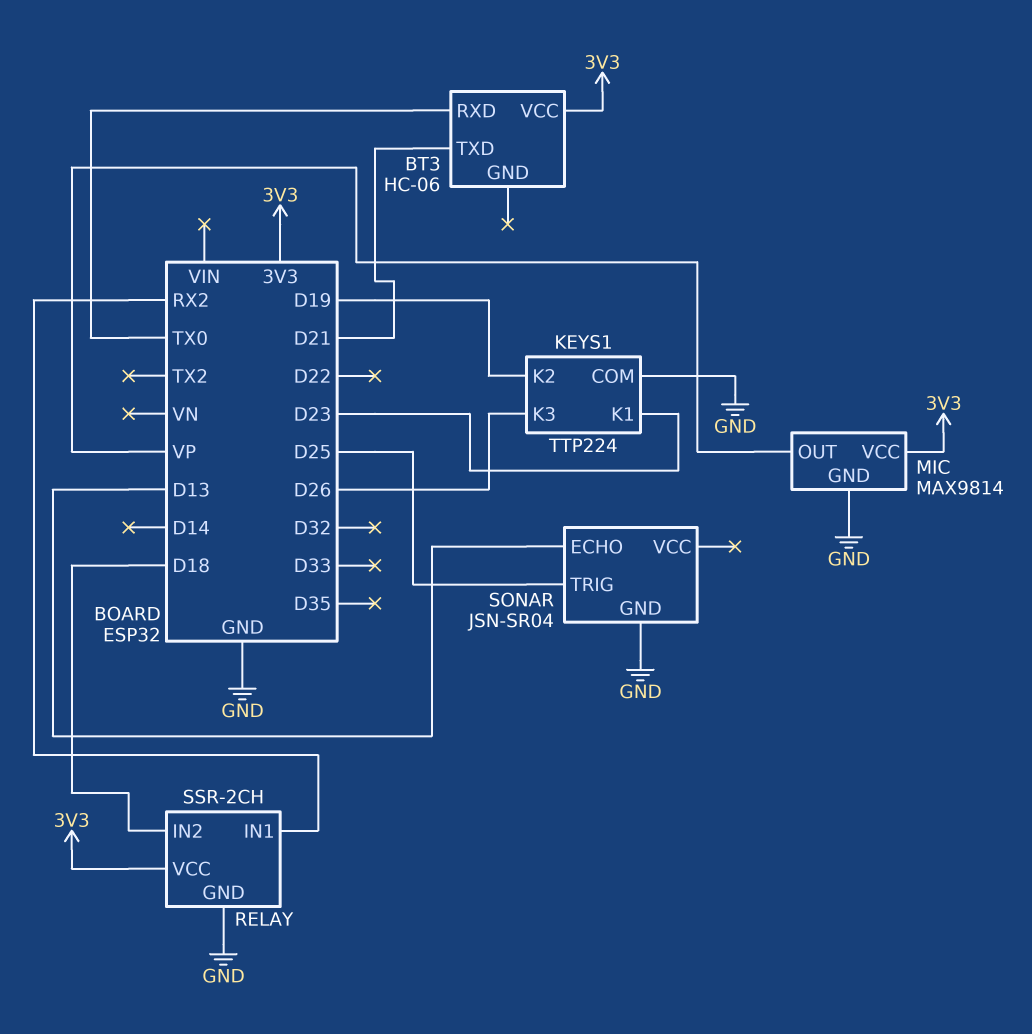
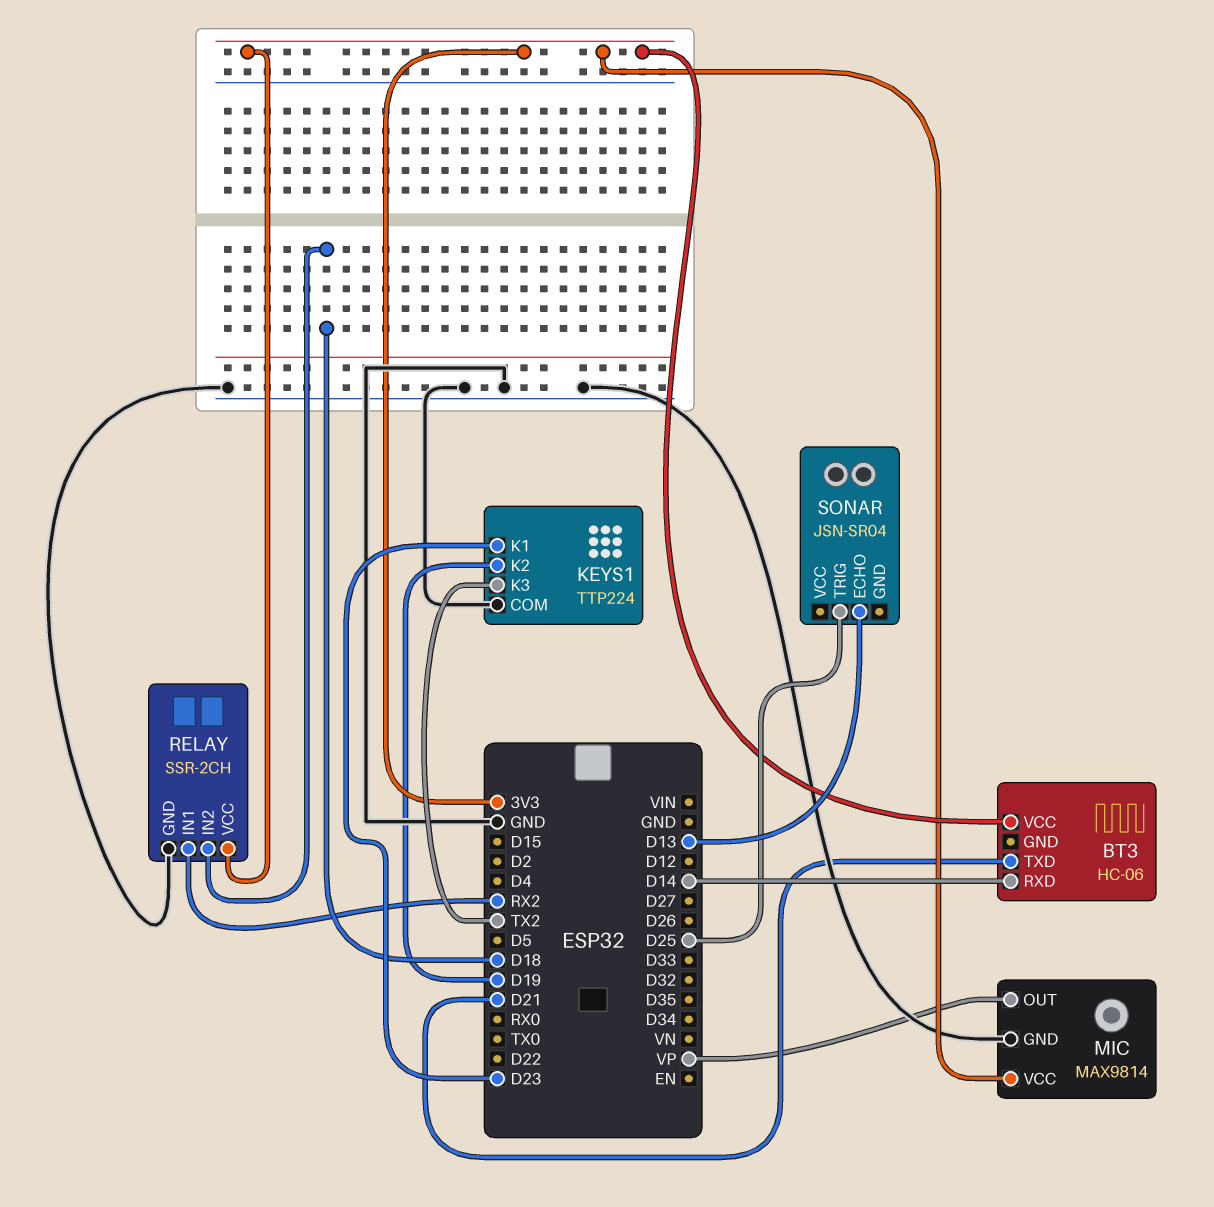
BT3 pin RXD: TX0 -> D14
KEYS1 pin K3: D26 -> TX2
SONAR pin GND: GND -> none

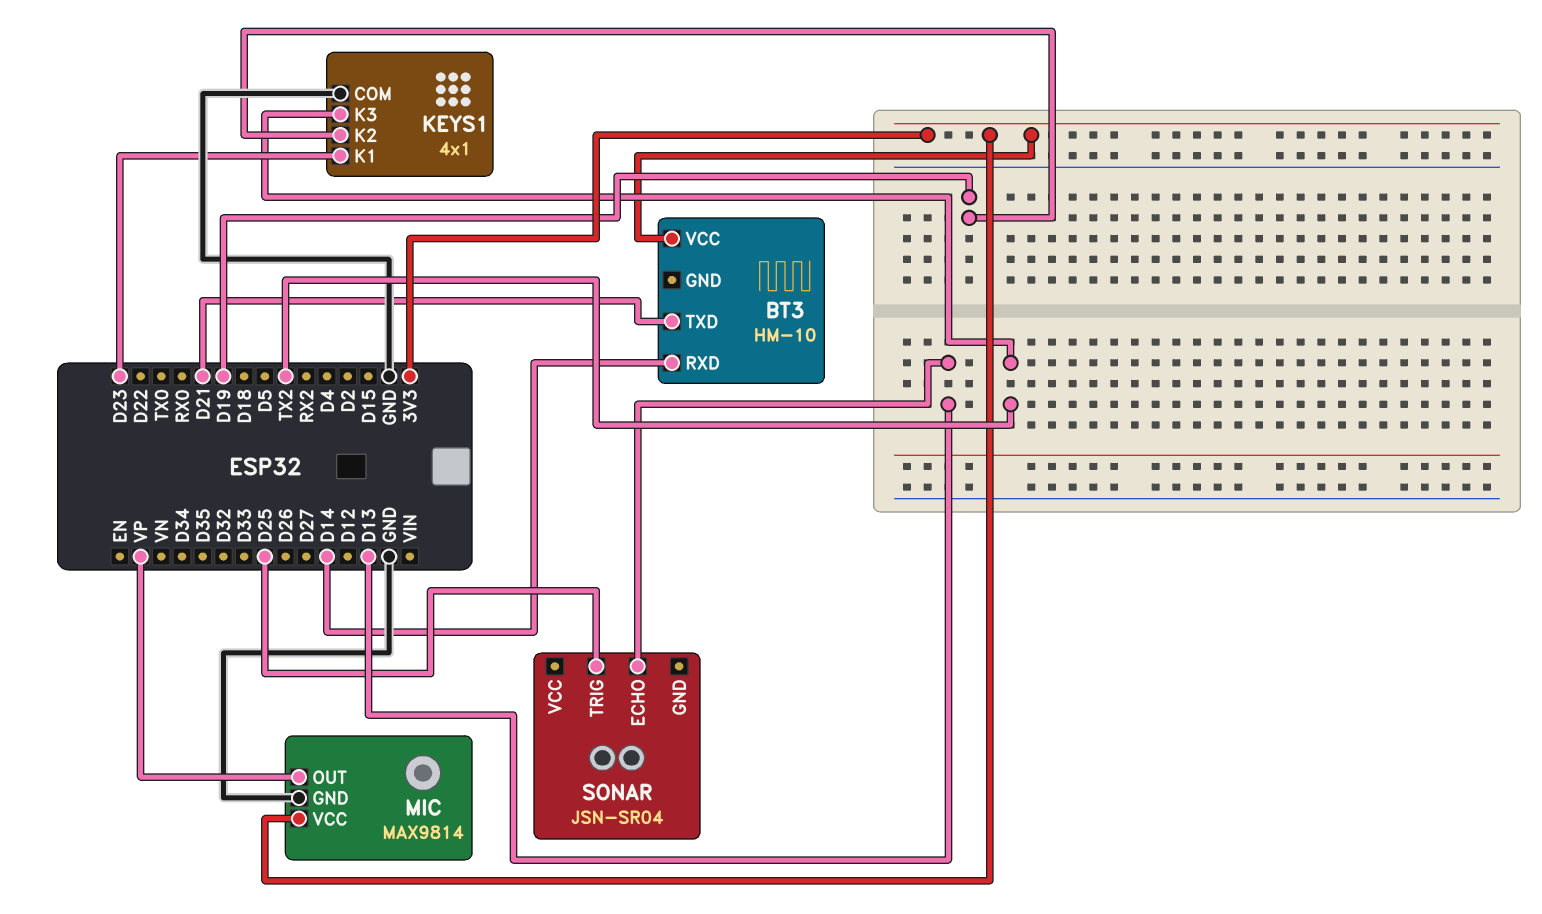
BT3: HC-06 -> HM-10
KEYS1: TTP224 -> 4x1
RELAY: SSR-2CH -> none
RELAY pin GND: GND -> none
RELAY pin IN1: RX2 -> none
RELAY pin IN2: D18 -> none
RELAY pin VCC: 3V3 -> none

